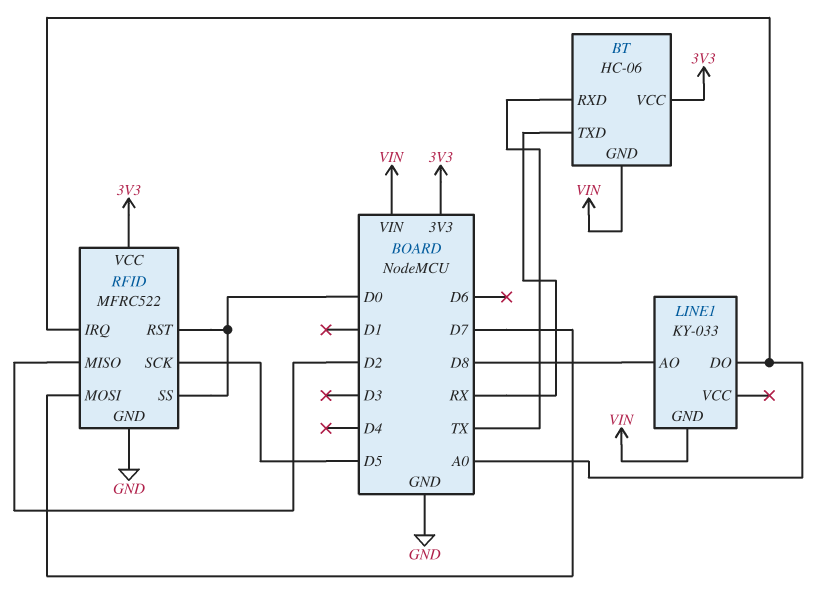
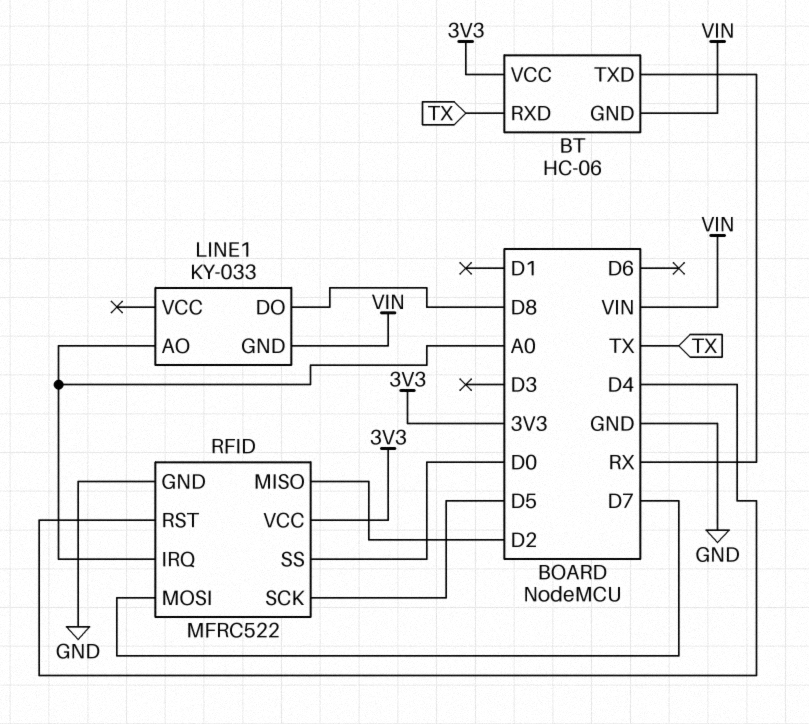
LINE1 pin AO: D8 -> A0
LINE1 pin DO: A0 -> D8
RFID pin RST: D0 -> D4

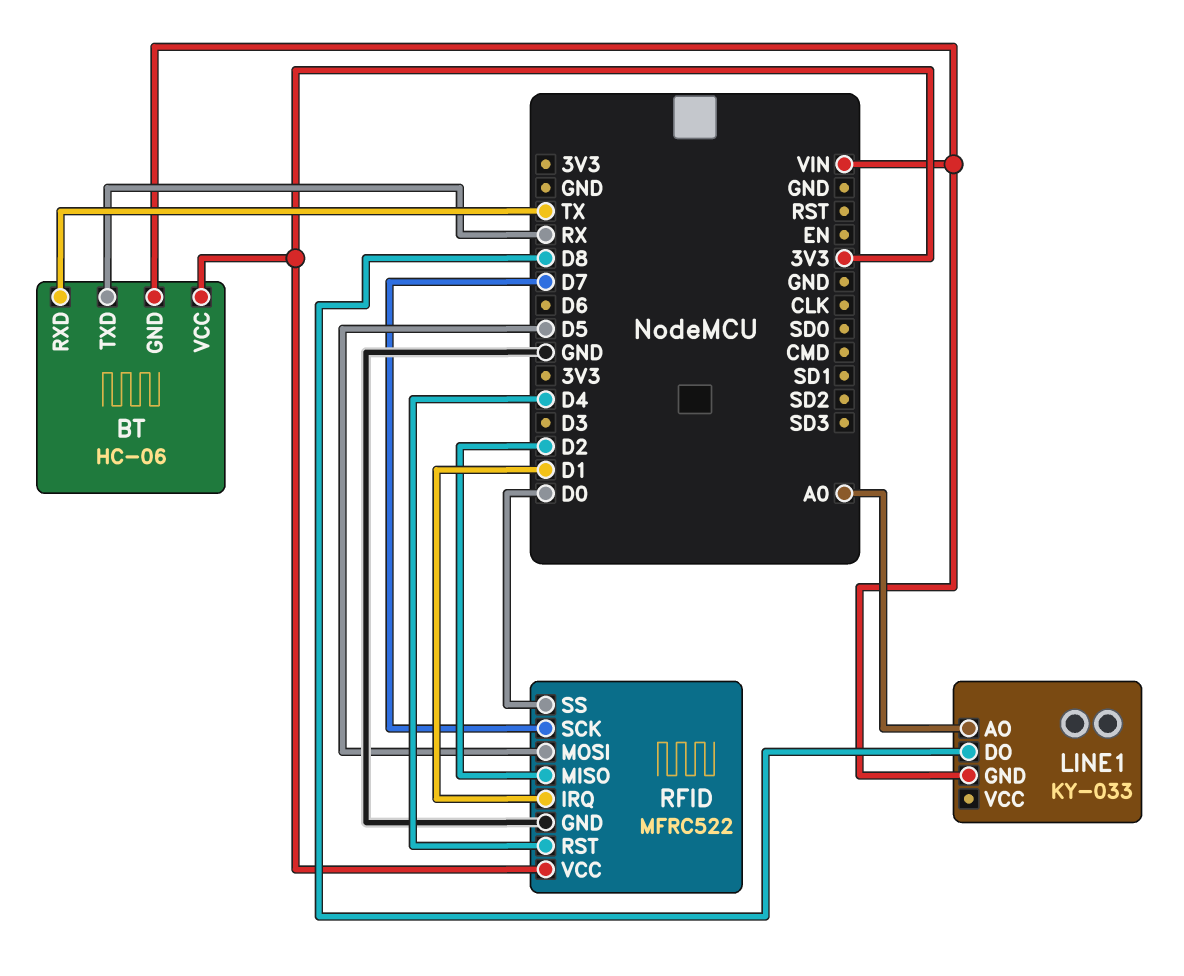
RFID pin IRQ: A0 -> D1
RFID pin MOSI: D7 -> D5
RFID pin SCK: D5 -> D7

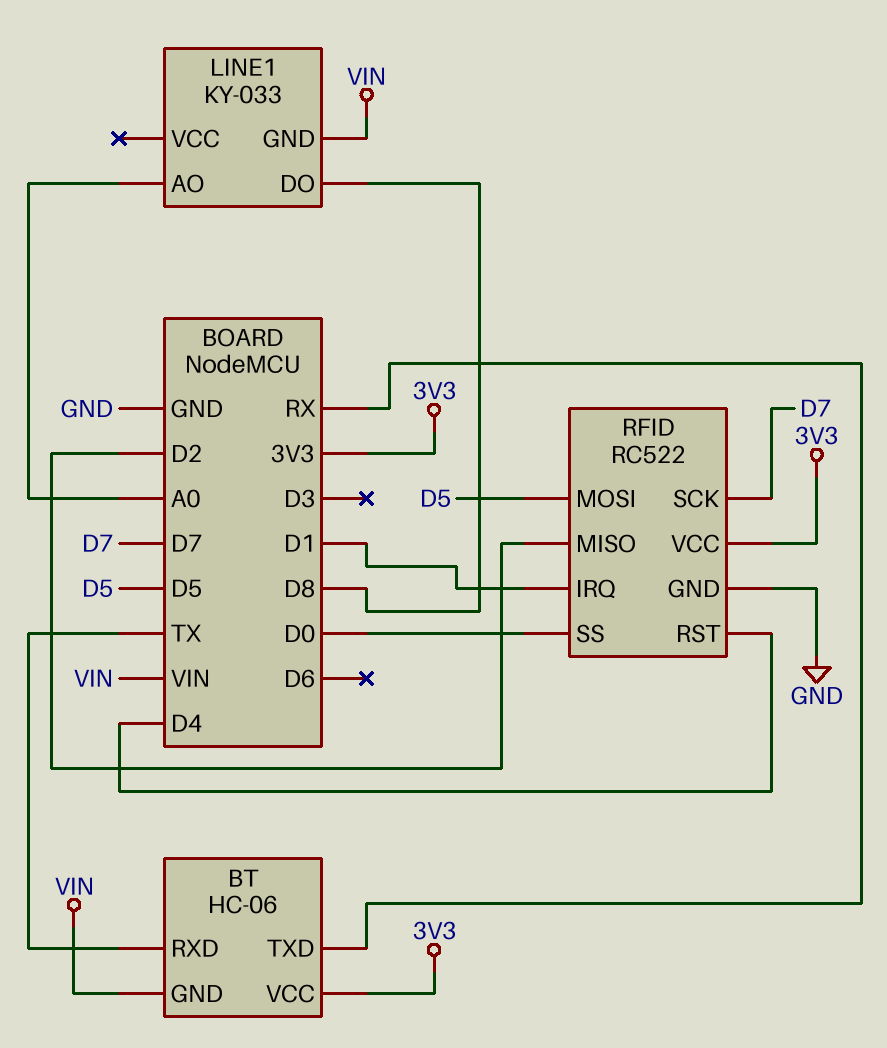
RFID: MFRC522 -> RC522

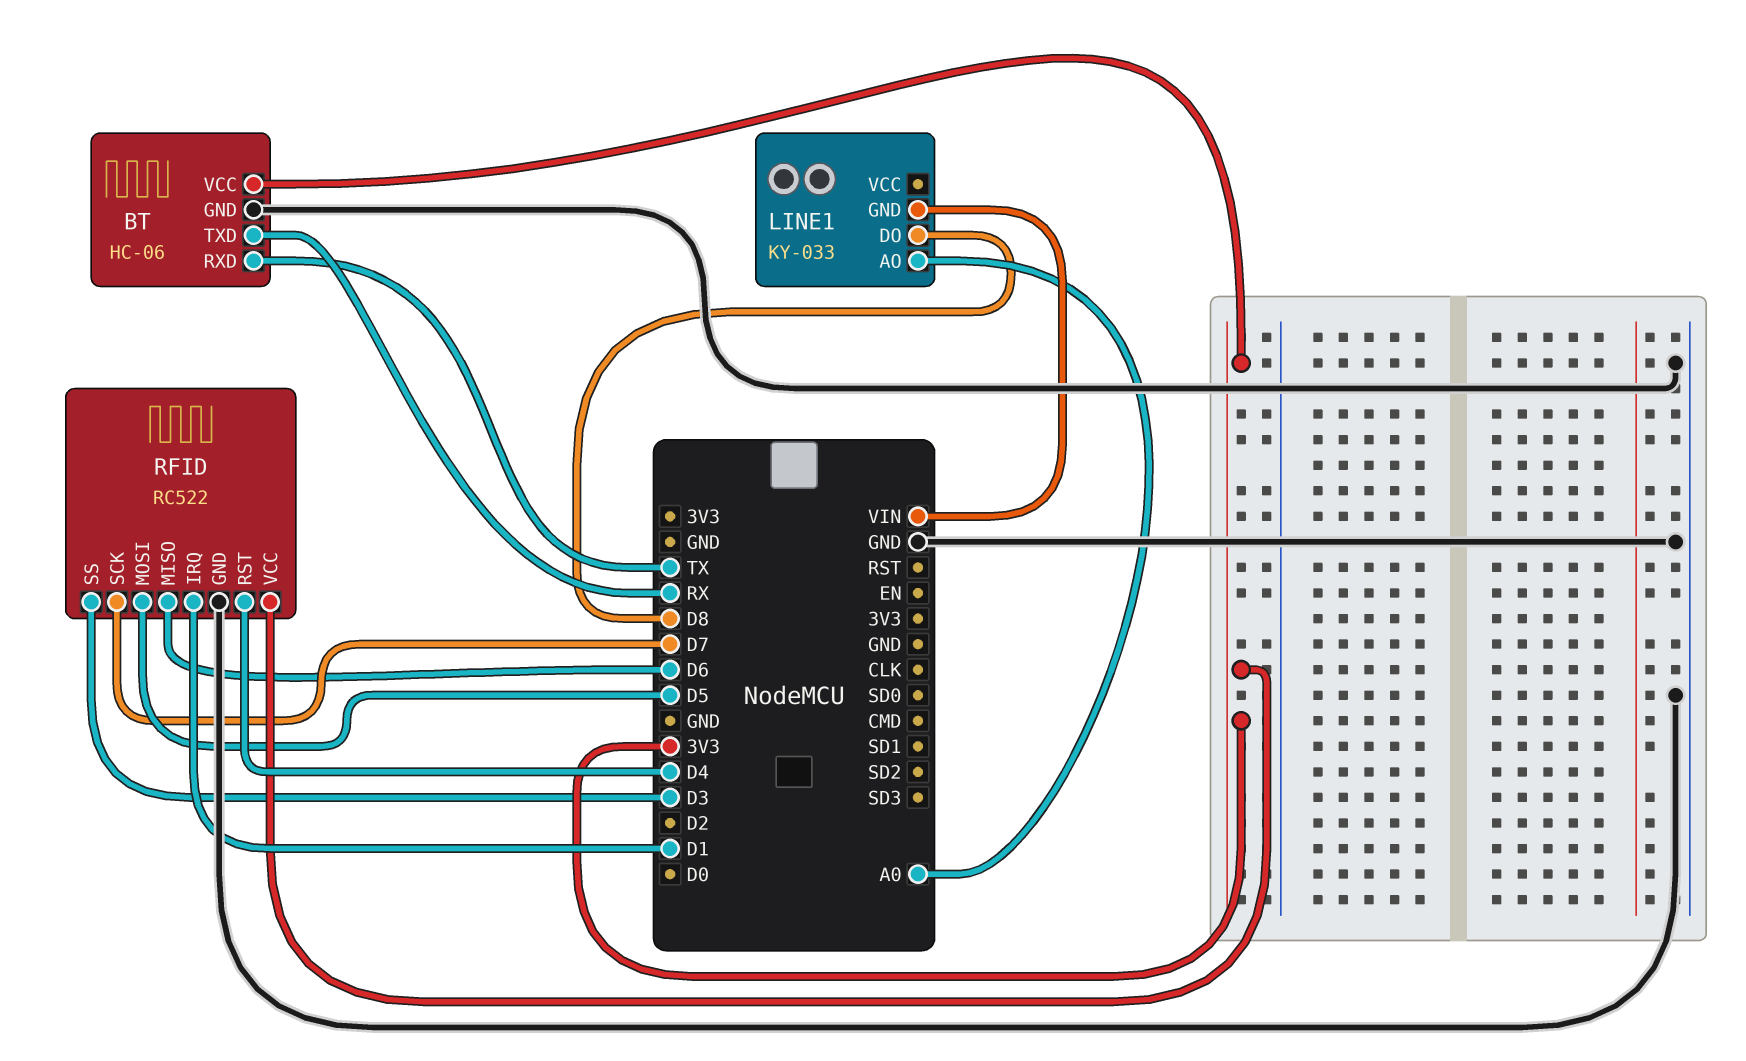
BT pin GND: VIN -> GND
RFID pin MISO: D2 -> D6
RFID pin SS: D0 -> D3

